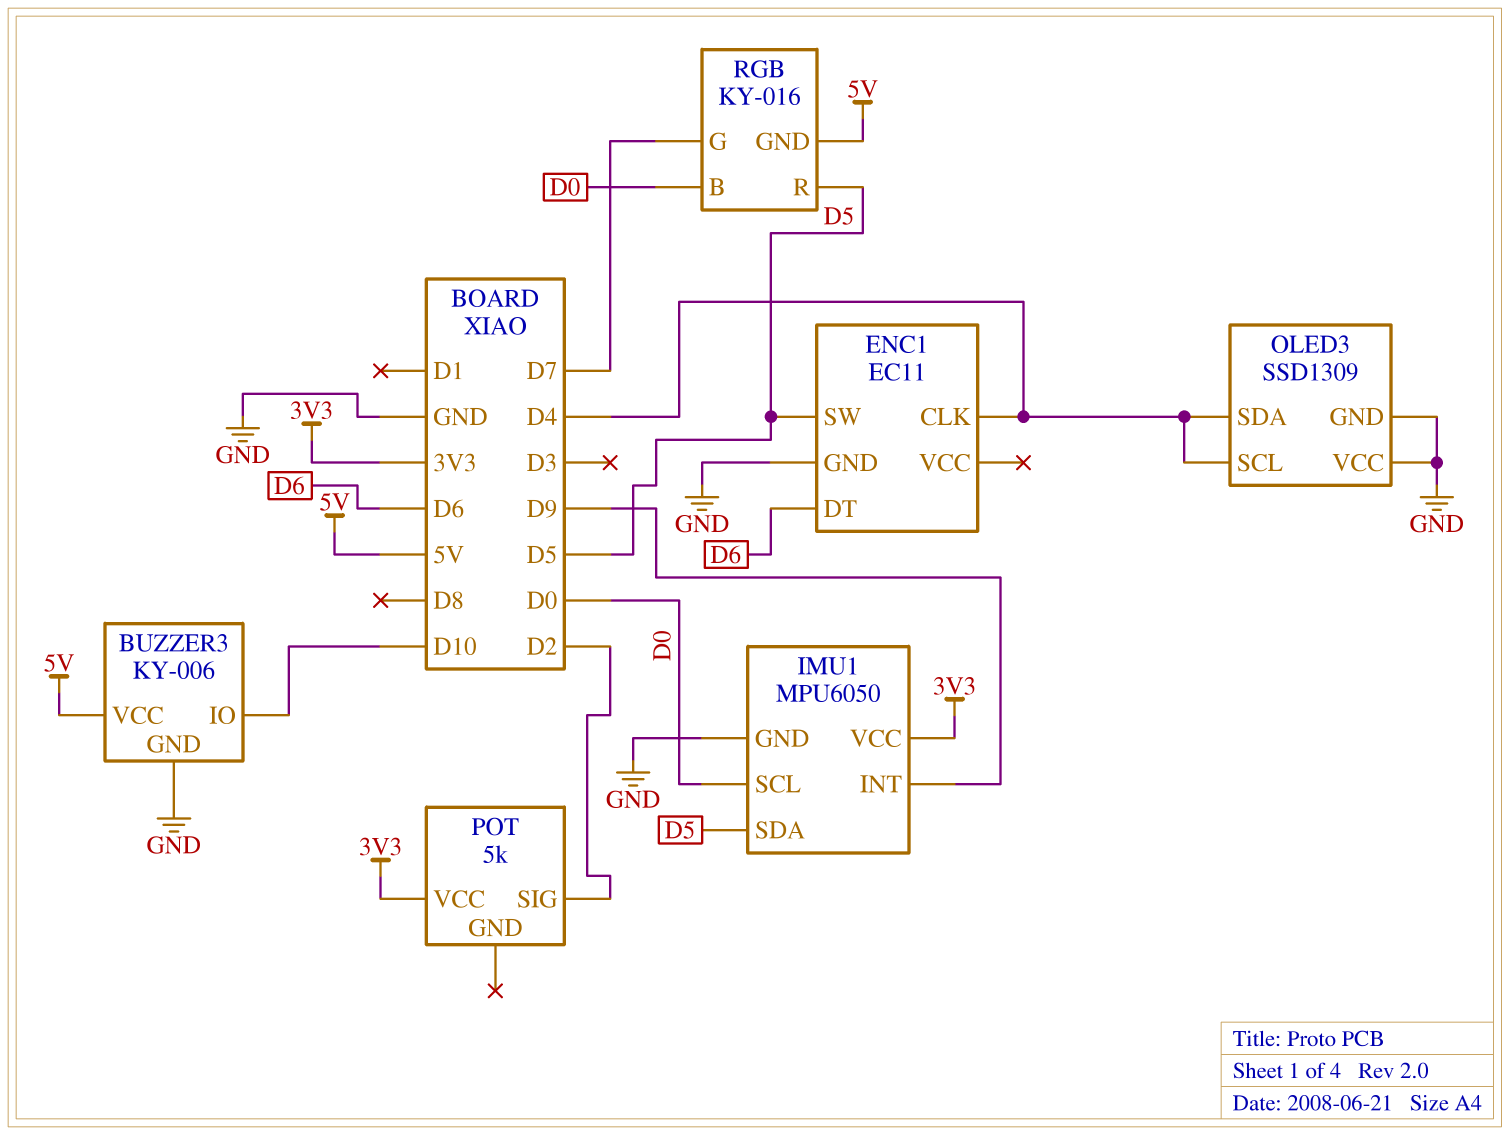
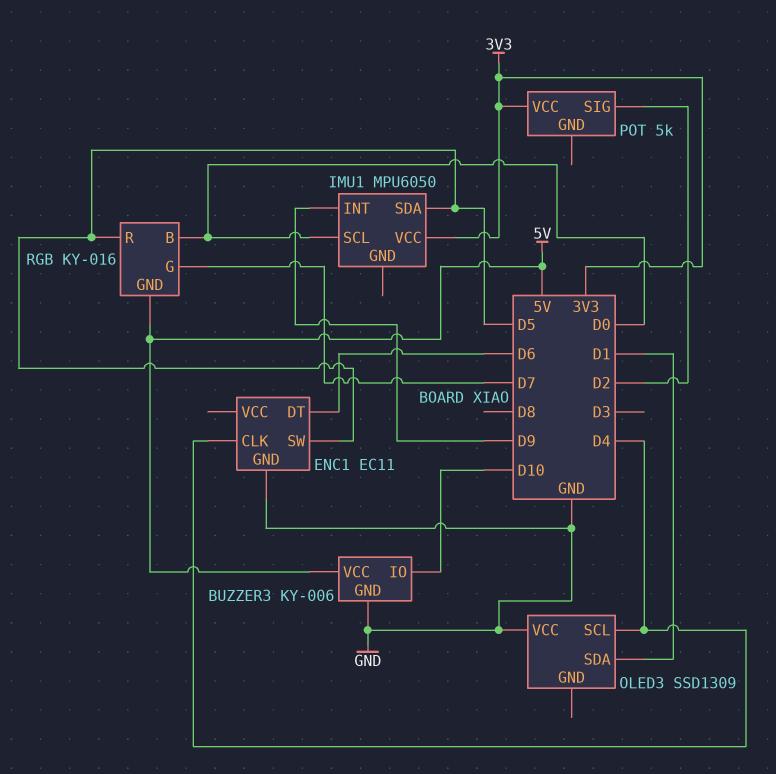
IMU1 pin GND: GND -> none
OLED3 pin GND: GND -> none
OLED3 pin SDA: D4 -> D1

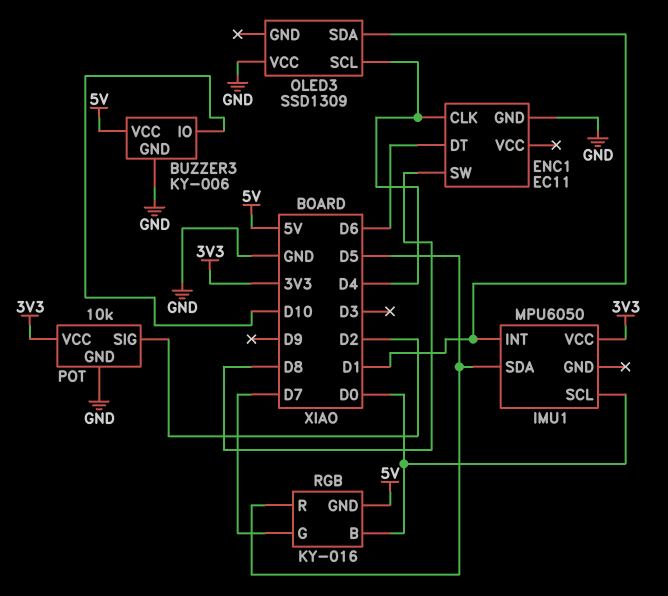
ENC1 pin SW: D5 -> D8
IMU1 pin INT: D9 -> D1
POT: 5k -> 10k
POT pin GND: none -> GND

